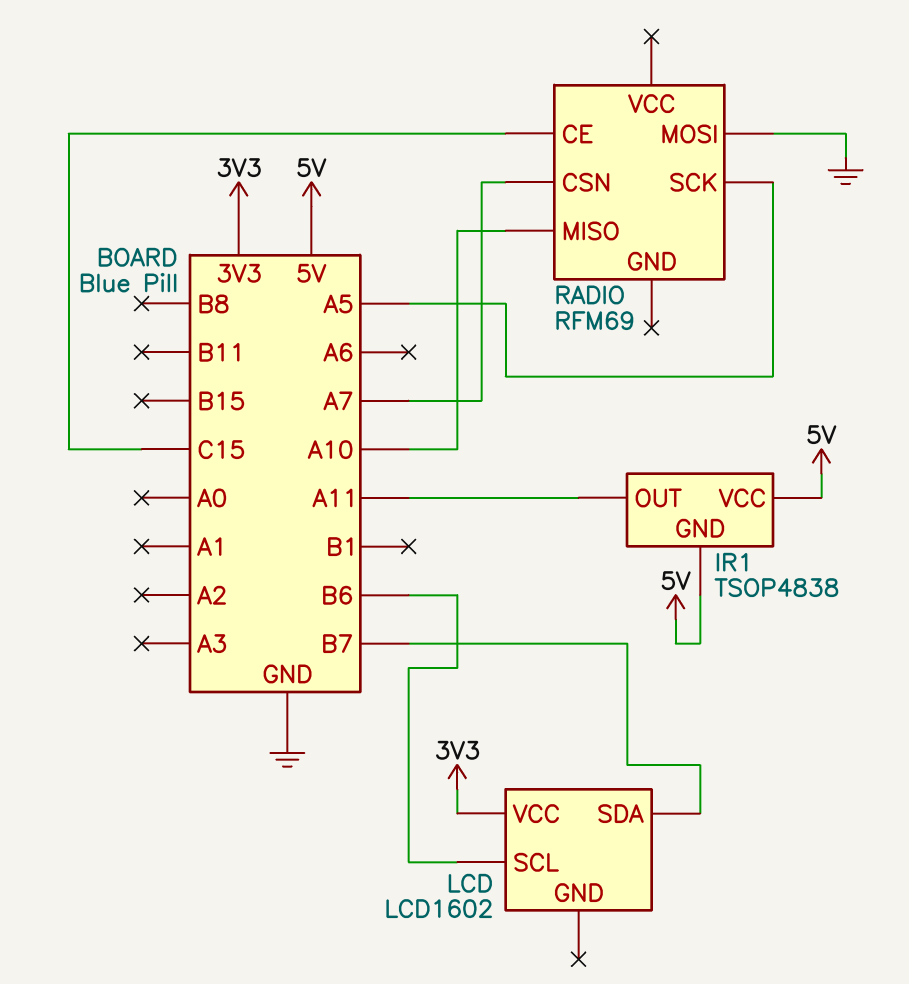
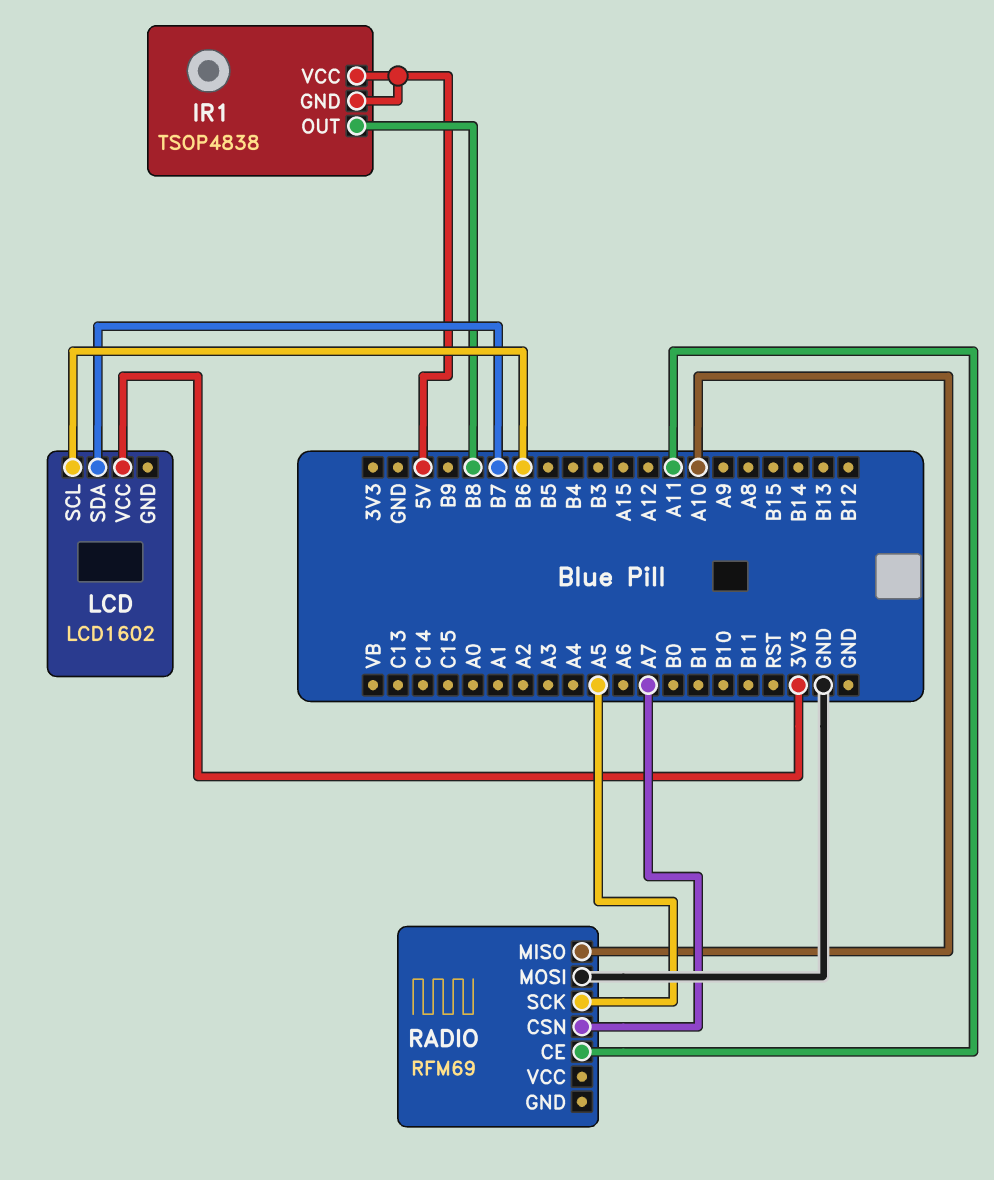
IR1 pin OUT: A11 -> B8
RADIO pin CE: C15 -> A11

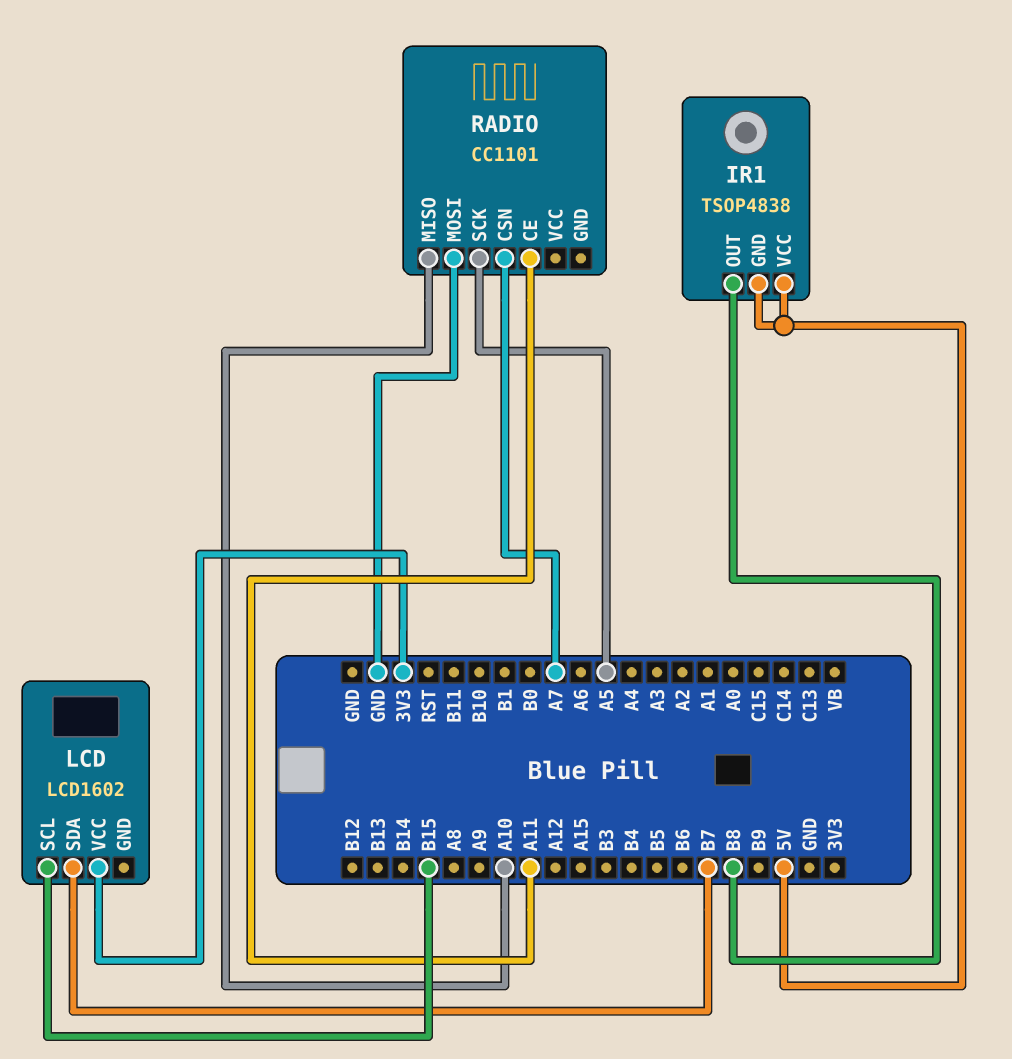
LCD pin SCL: B6 -> B15
RADIO: RFM69 -> CC1101

